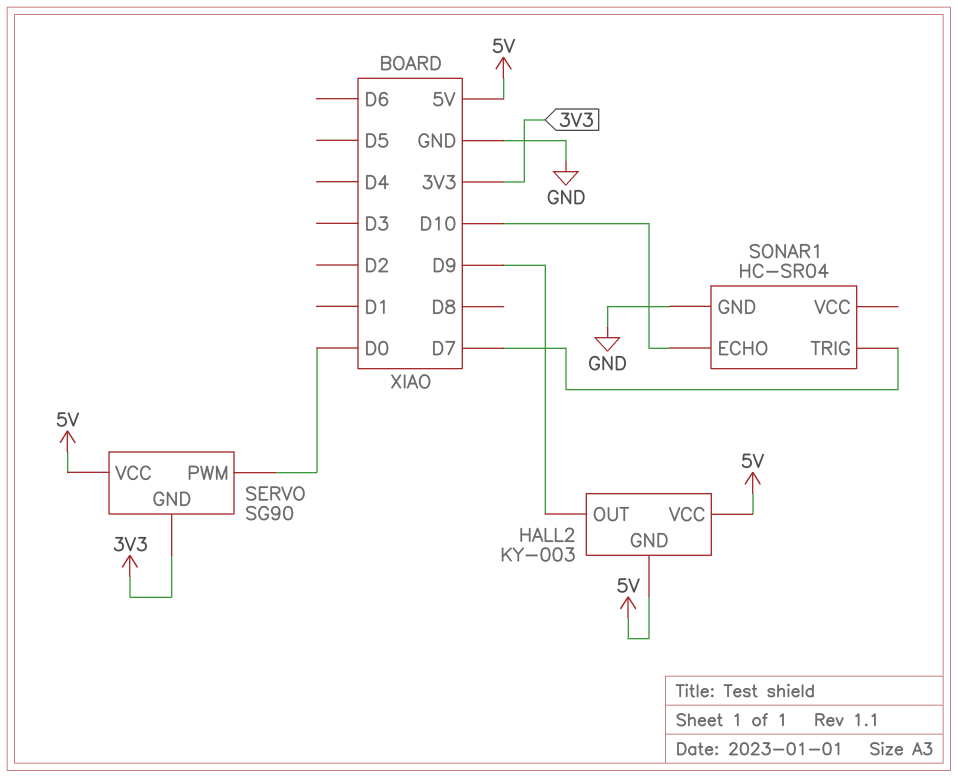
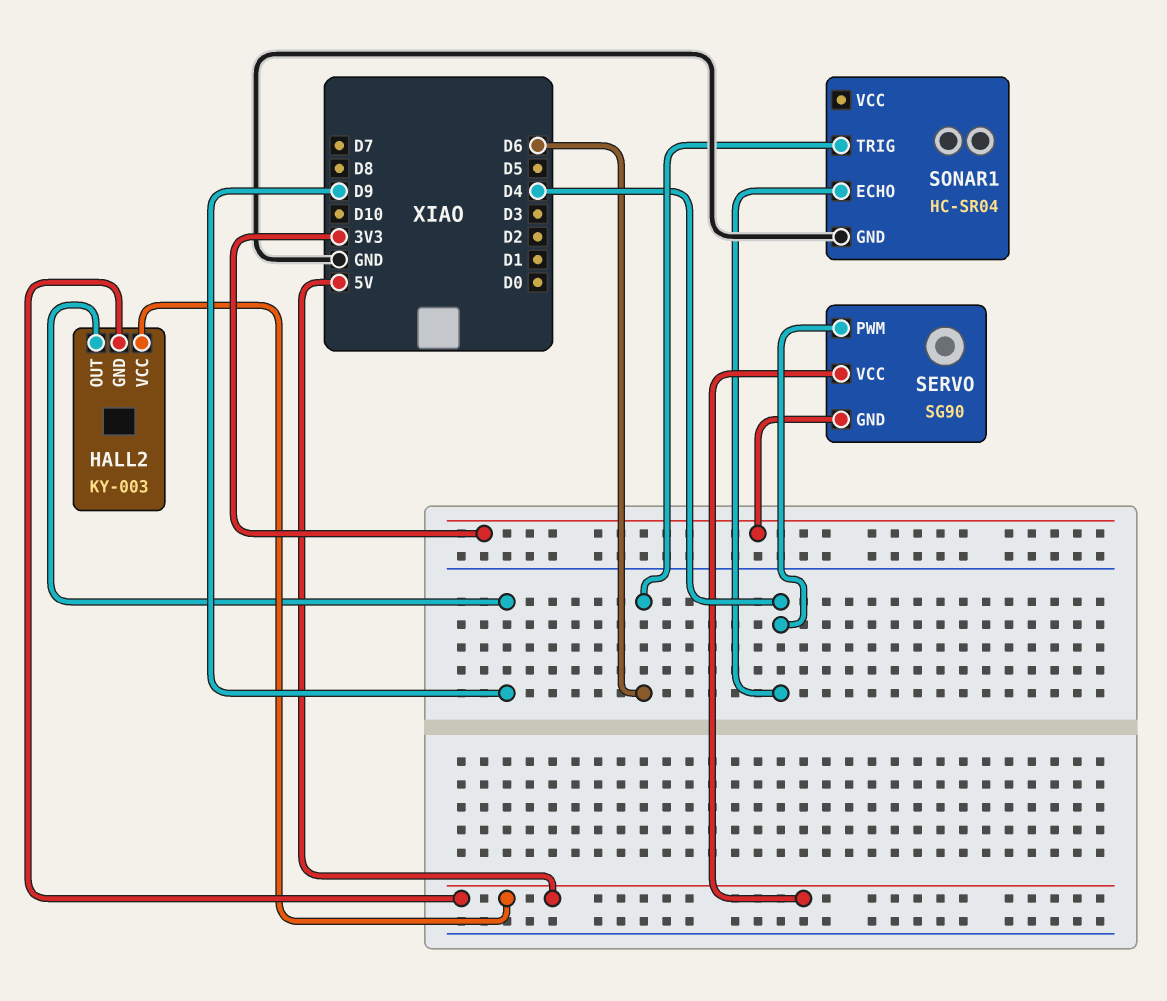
SERVO pin PWM: D0 -> D4
SONAR1 pin ECHO: D10 -> D4
SONAR1 pin TRIG: D7 -> D6

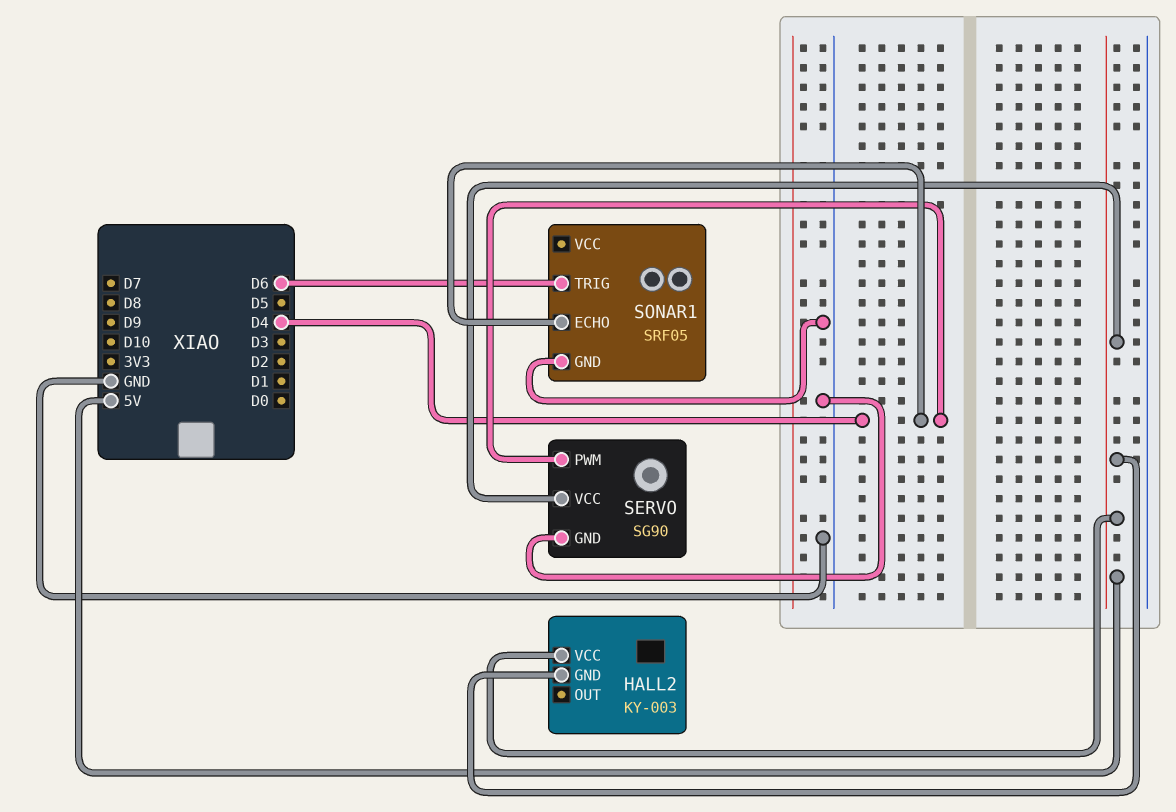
HALL2 pin OUT: D9 -> none
SERVO pin GND: 3V3 -> GND
SONAR1: HC-SR04 -> SRF05

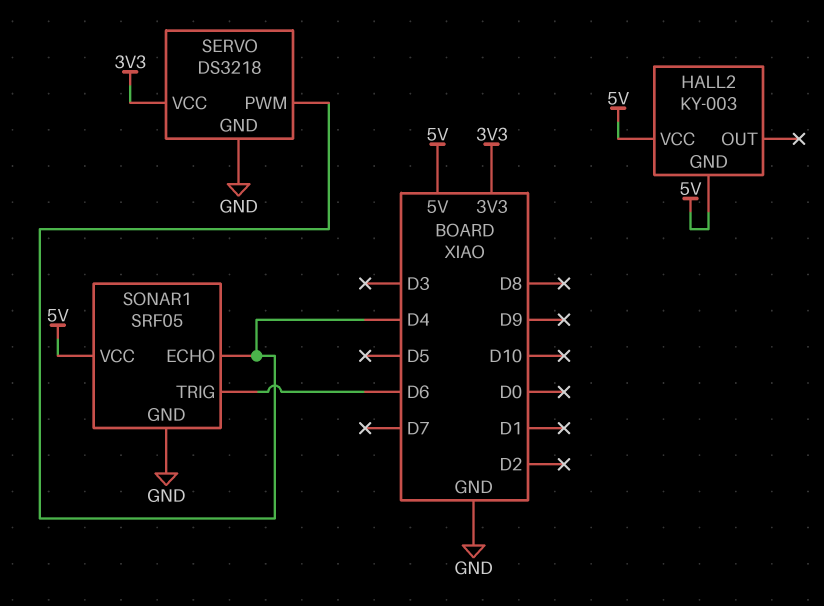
SERVO: SG90 -> DS3218
SERVO pin VCC: 5V -> 3V3
SONAR1 pin VCC: none -> 5V

